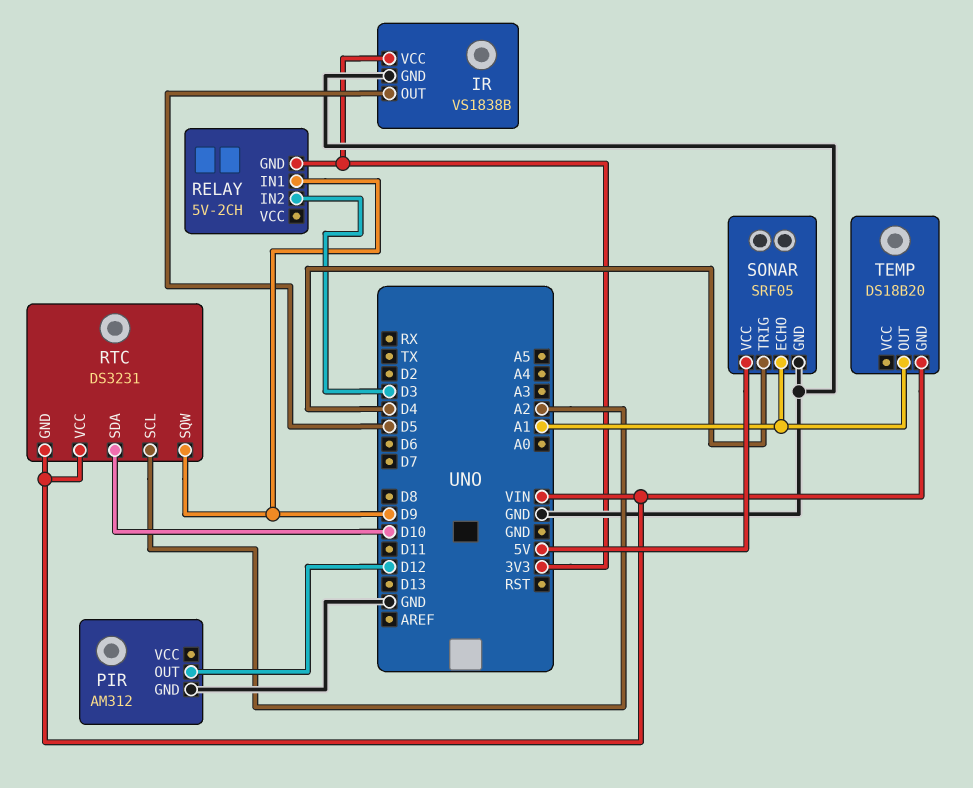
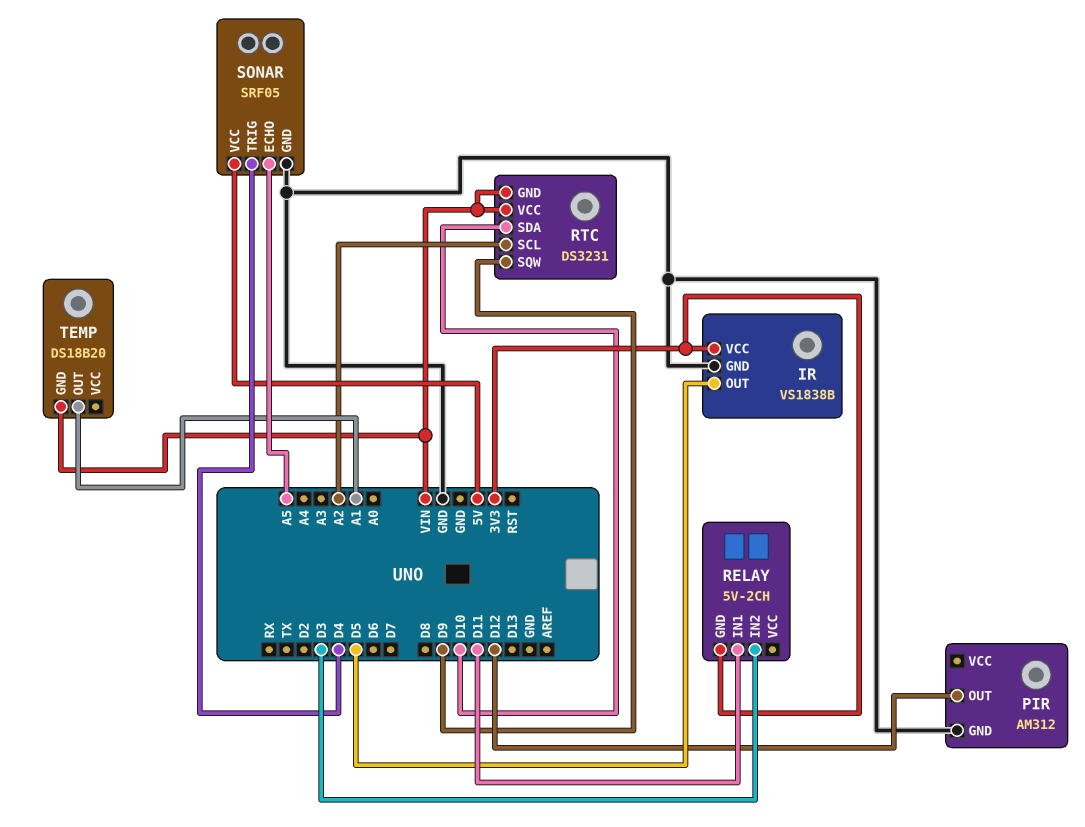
RELAY pin IN1: D9 -> D11
SONAR pin ECHO: A1 -> A5

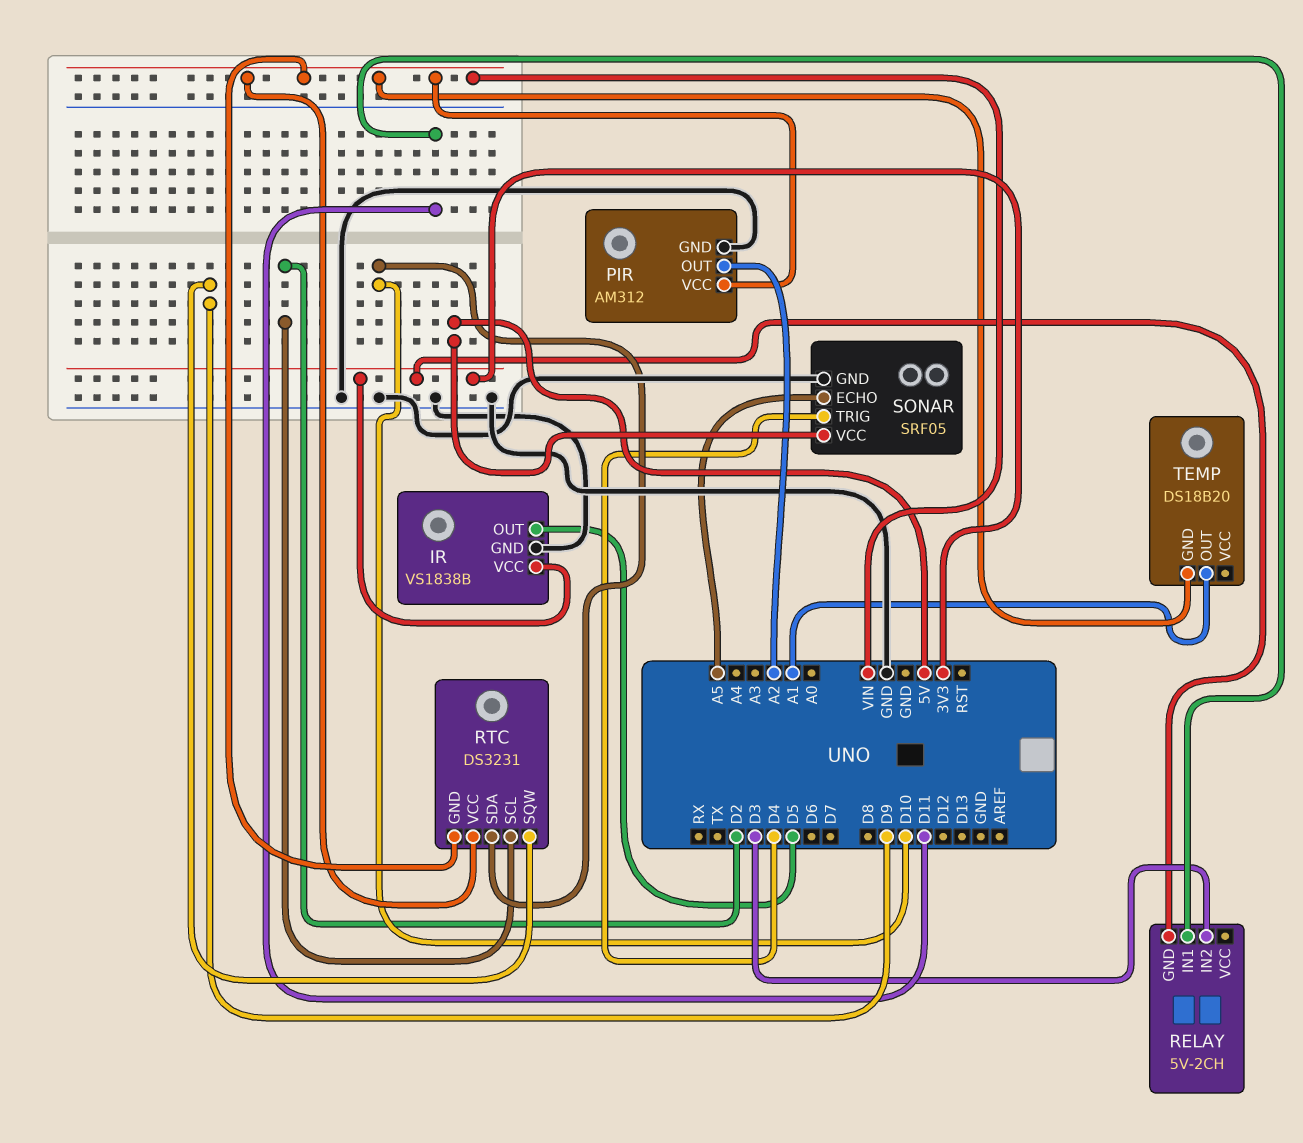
PIR pin OUT: D12 -> A2
PIR pin VCC: none -> VIN
RTC pin SCL: A2 -> D2

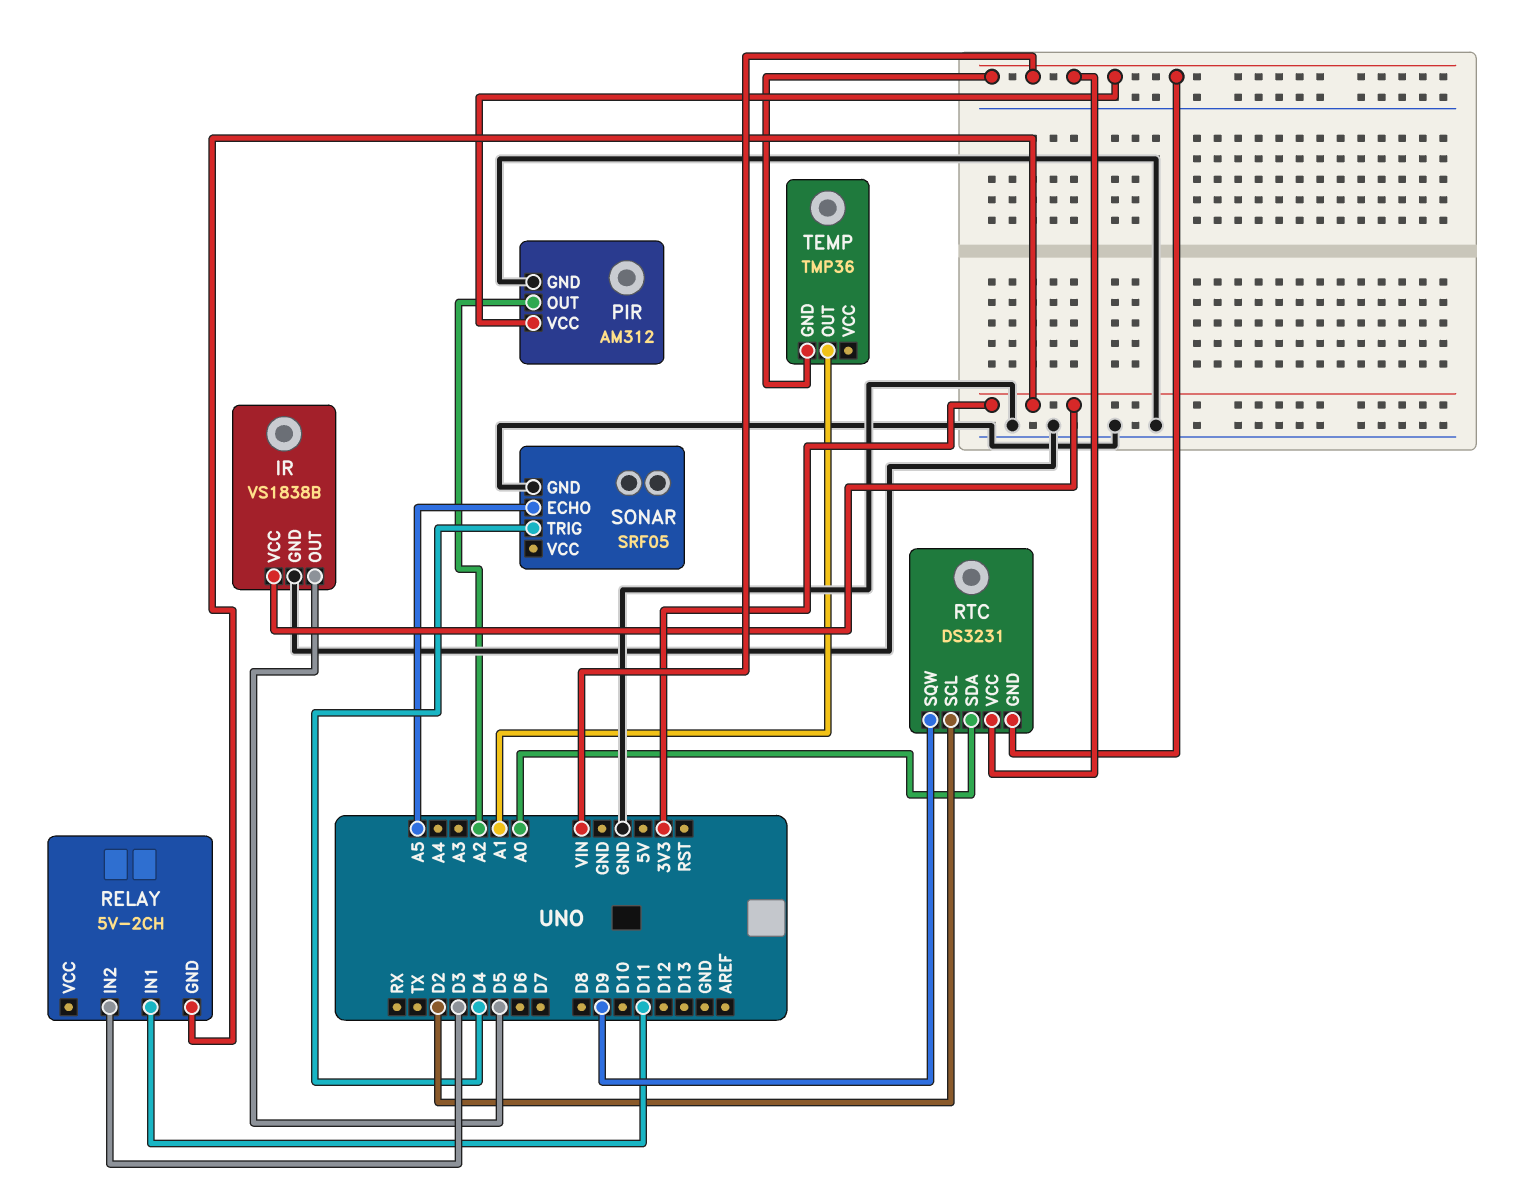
RTC pin SDA: D10 -> A0
SONAR pin VCC: 5V -> none
TEMP: DS18B20 -> TMP36

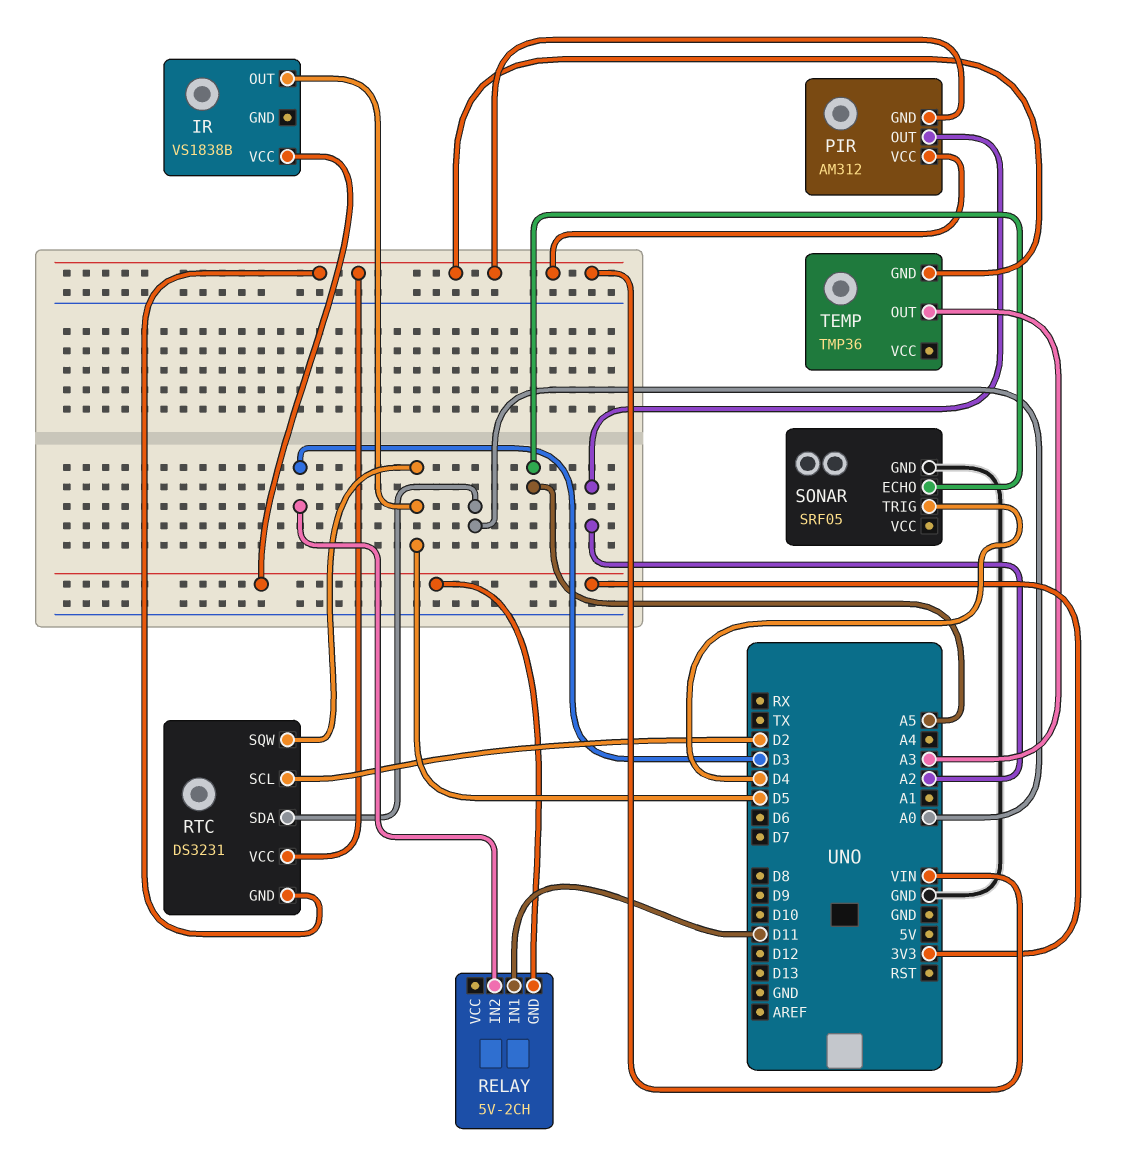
IR pin GND: GND -> none
PIR pin GND: GND -> VIN
RTC pin SQW: D9 -> D5
TEMP pin OUT: A1 -> A3

